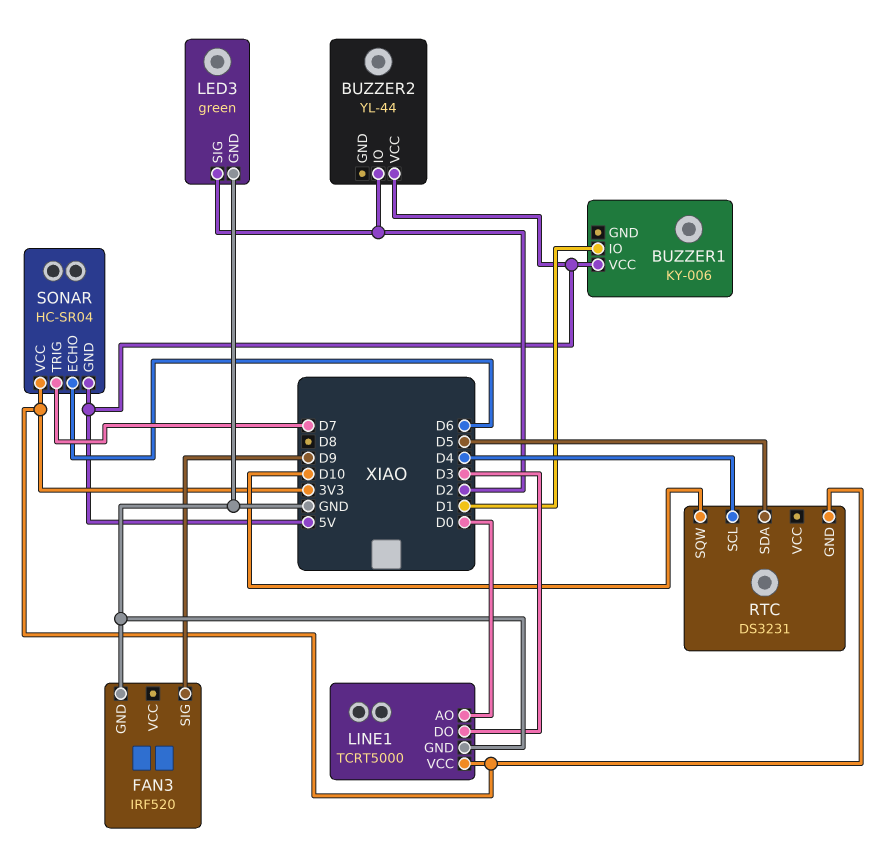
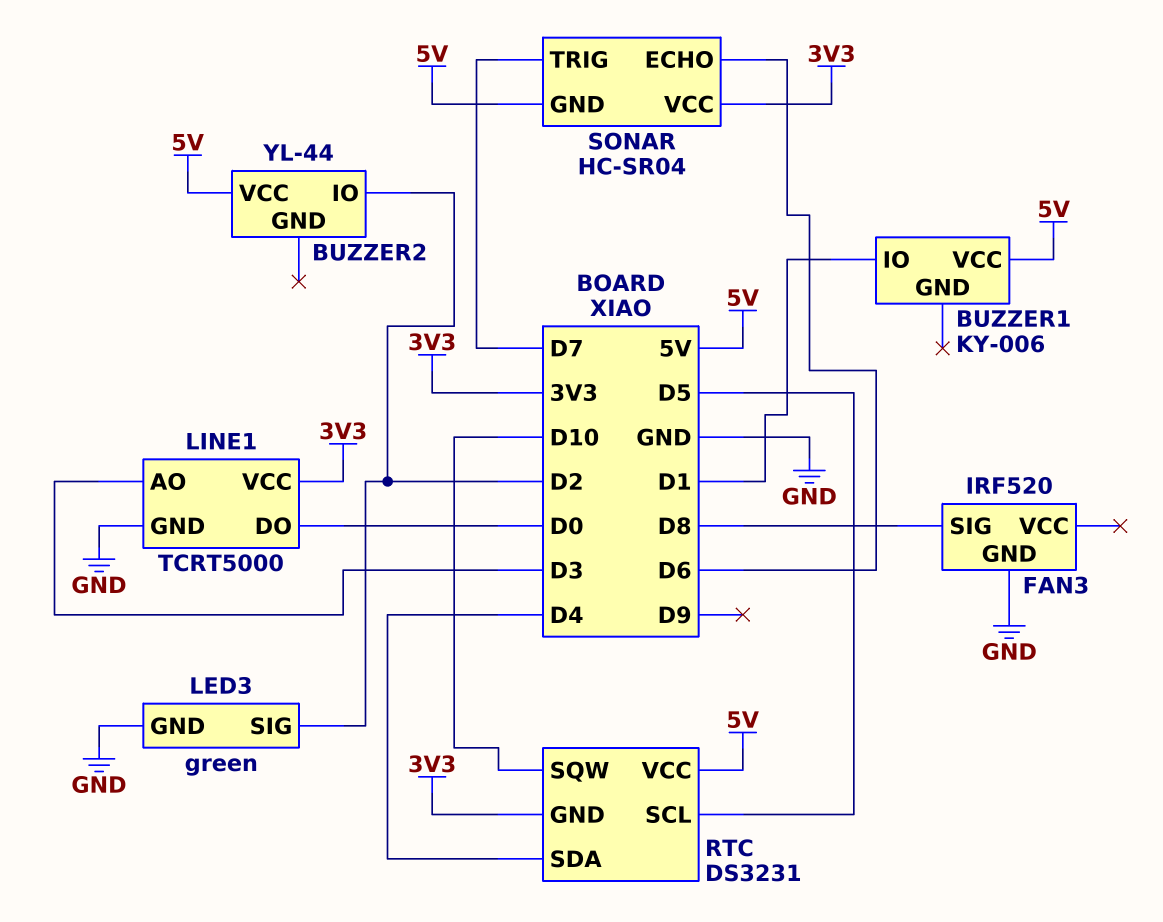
FAN3 pin SIG: D9 -> D8
LINE1 pin AO: D0 -> D3
LINE1 pin DO: D3 -> D0
RTC pin SCL: D4 -> D5
RTC pin SDA: D5 -> D4
RTC pin VCC: none -> 5V

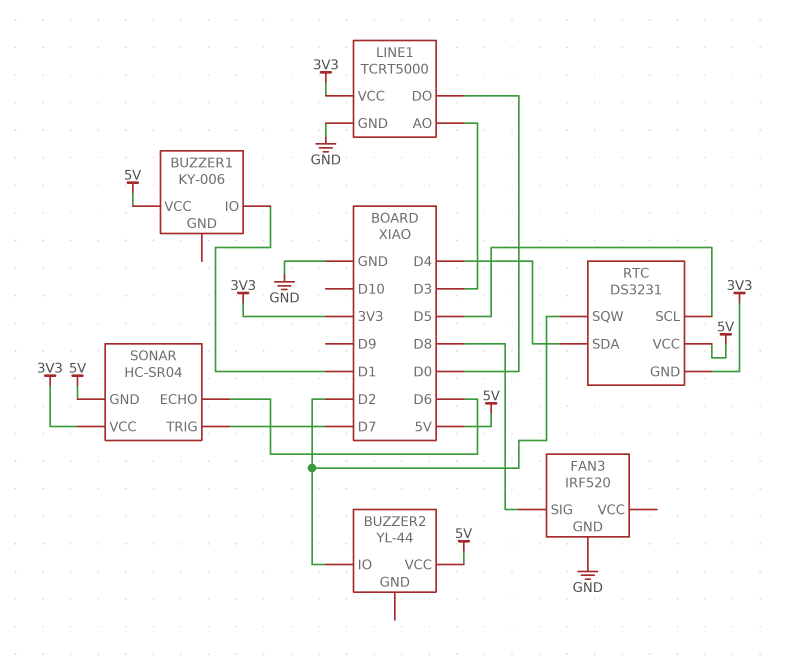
LED3: green -> none
LED3 pin GND: GND -> none
LED3 pin SIG: D2 -> none
RTC pin SQW: D10 -> D2

